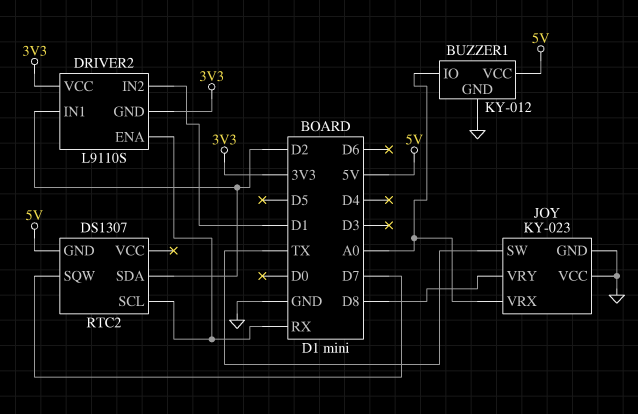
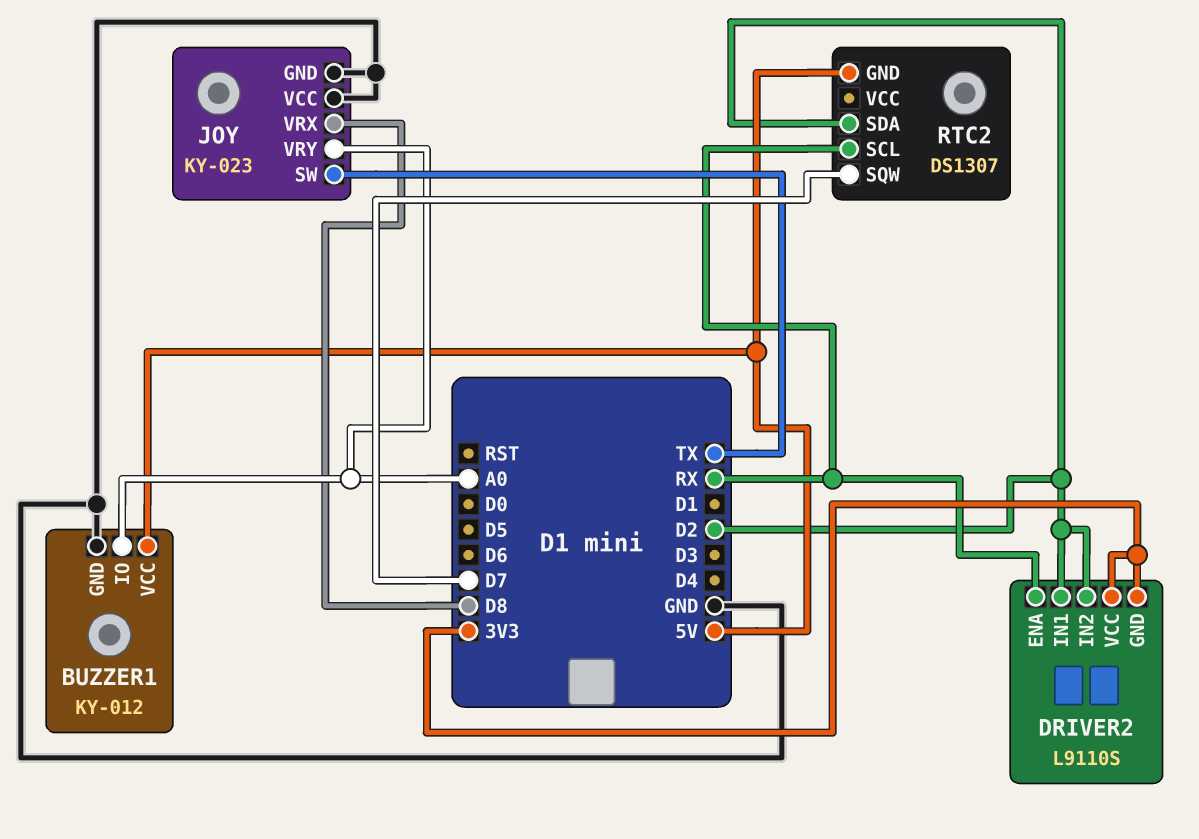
DRIVER2 pin IN2: D1 -> D2
JOY pin VRX: A0 -> D8
JOY pin VRY: D8 -> A0

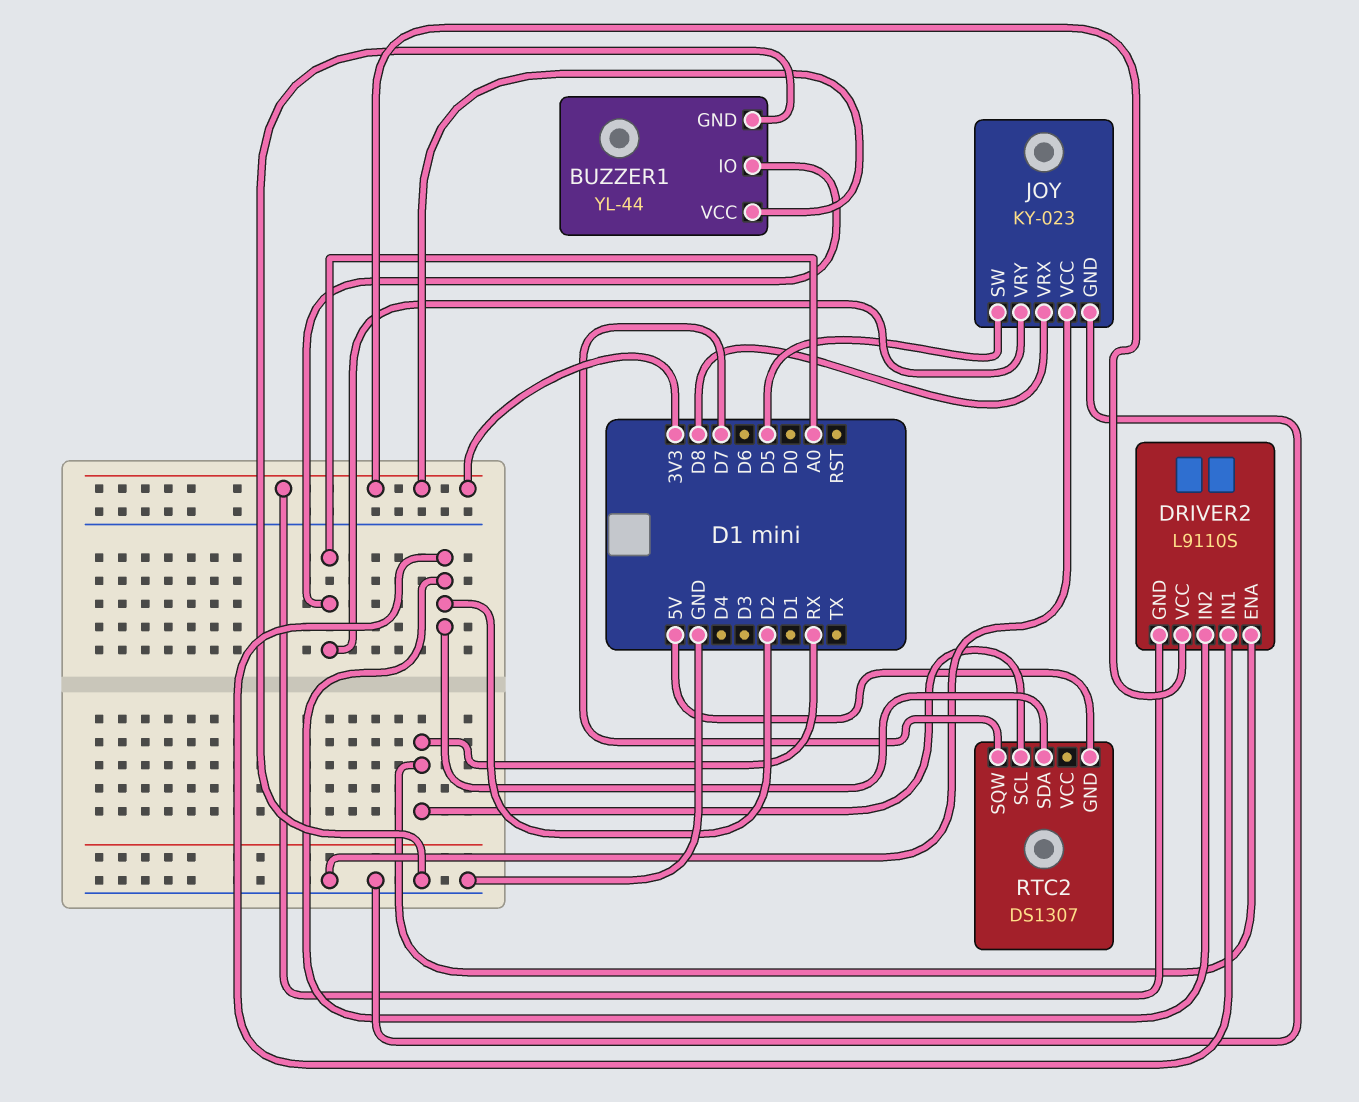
BUZZER1: KY-012 -> YL-44
BUZZER1 pin VCC: 5V -> 3V3
JOY pin SW: TX -> D5

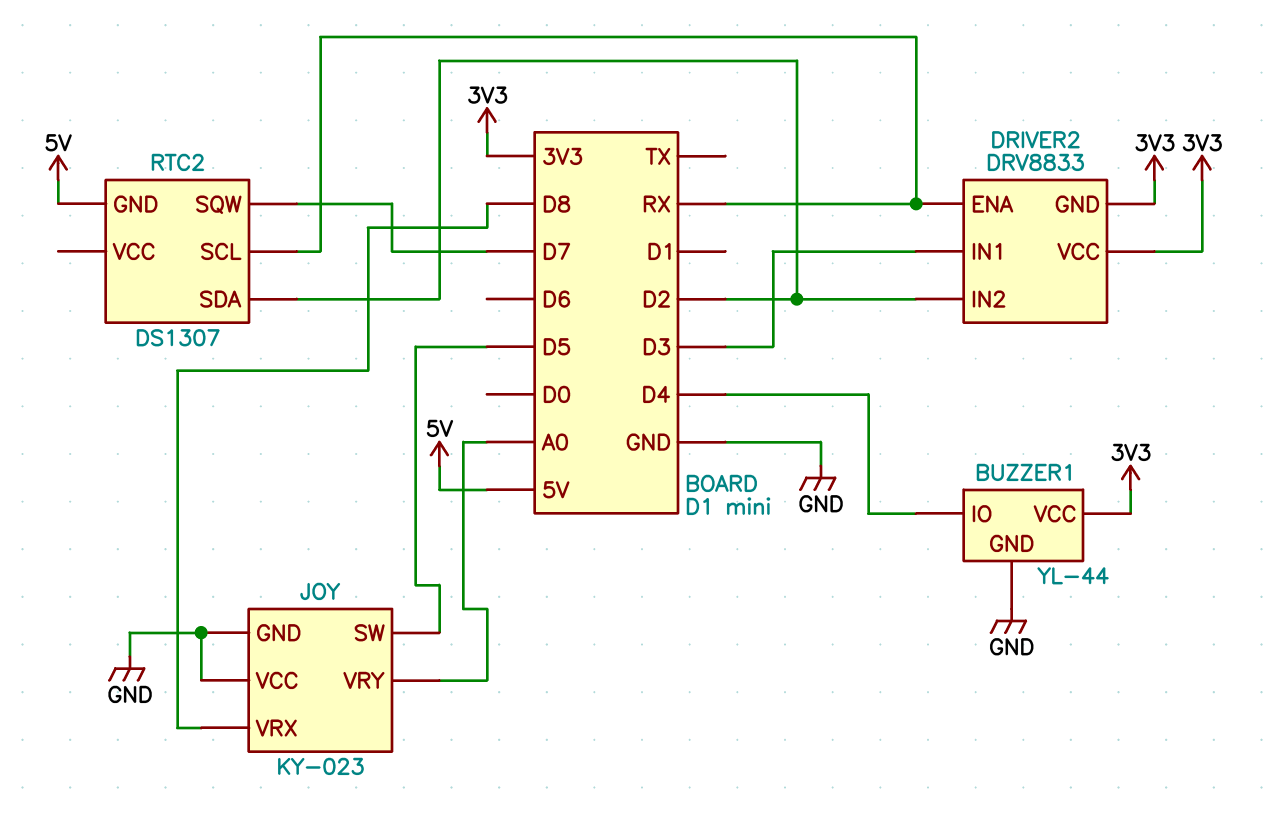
BUZZER1 pin IO: A0 -> D4
DRIVER2: L9110S -> DRV8833
DRIVER2 pin IN1: D2 -> D3

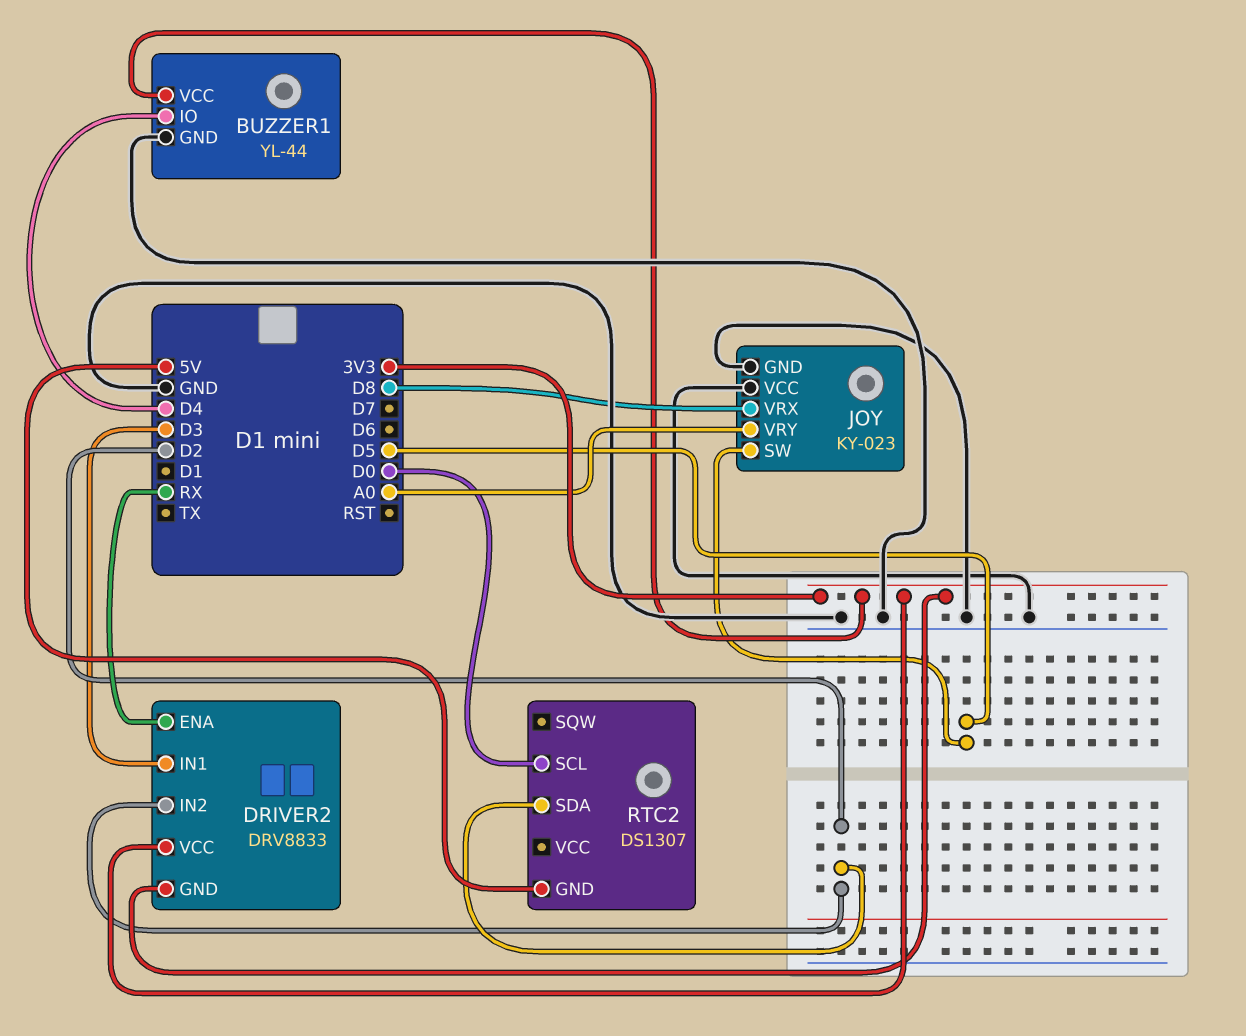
RTC2 pin SCL: RX -> D0
RTC2 pin SQW: D7 -> none

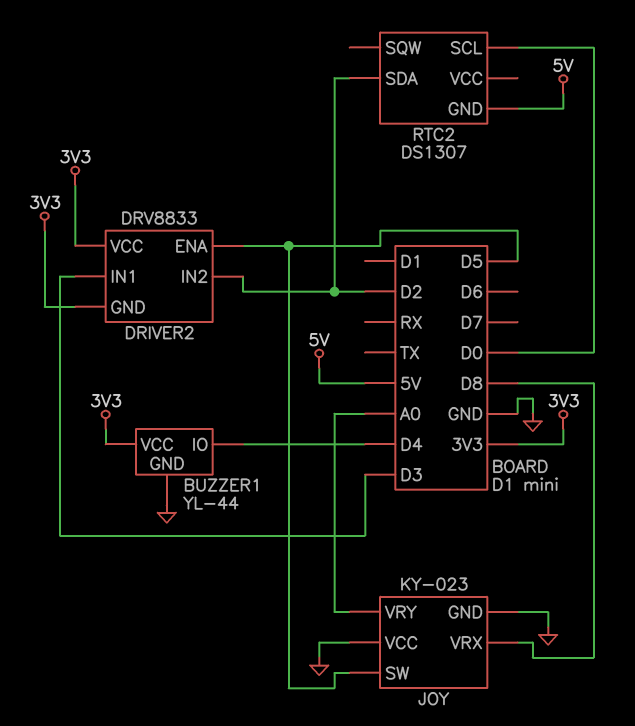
DRIVER2 pin ENA: RX -> D5

